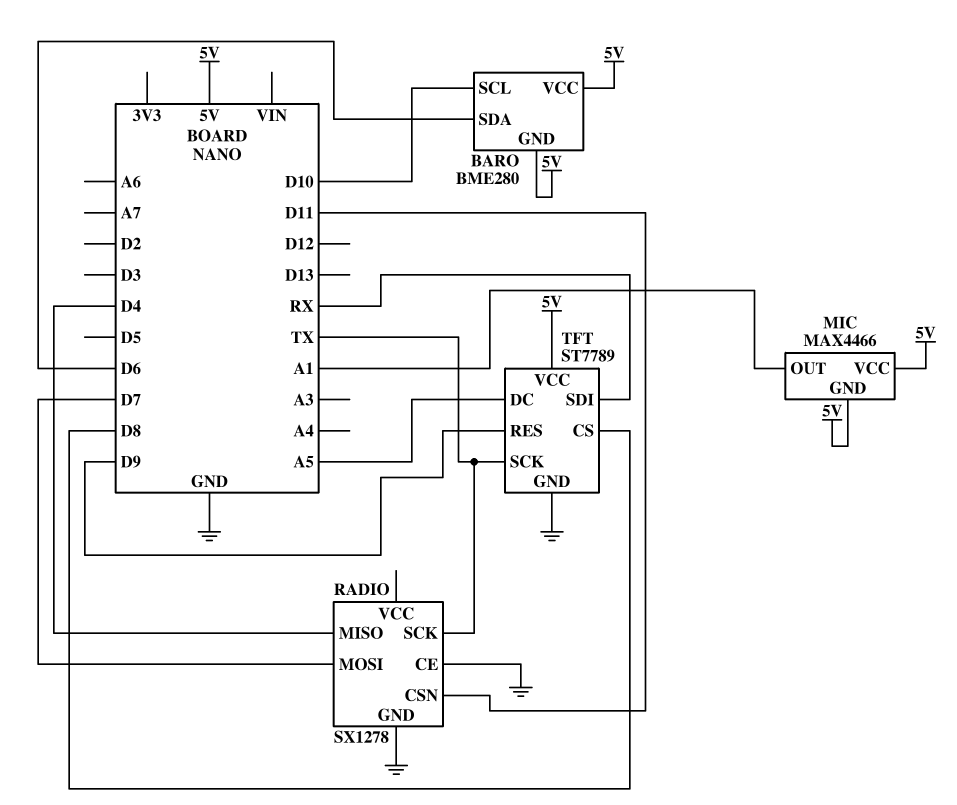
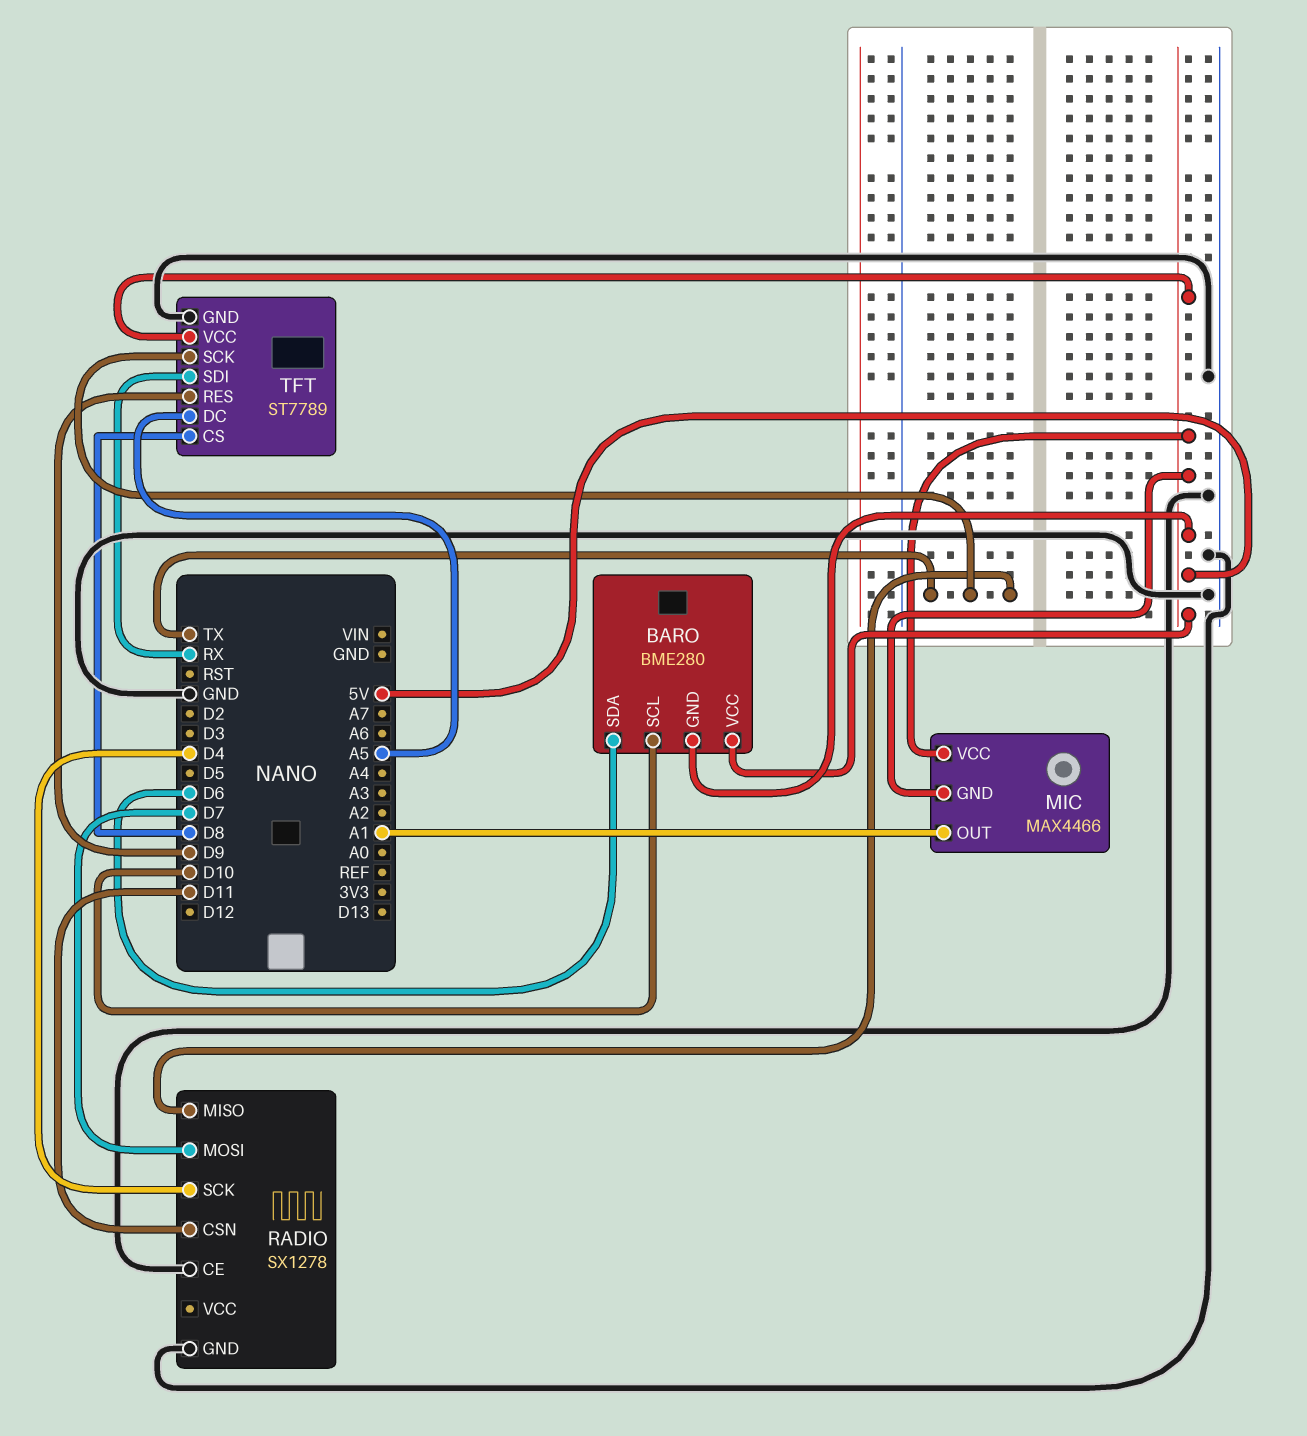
RADIO pin MISO: D4 -> TX
RADIO pin SCK: TX -> D4

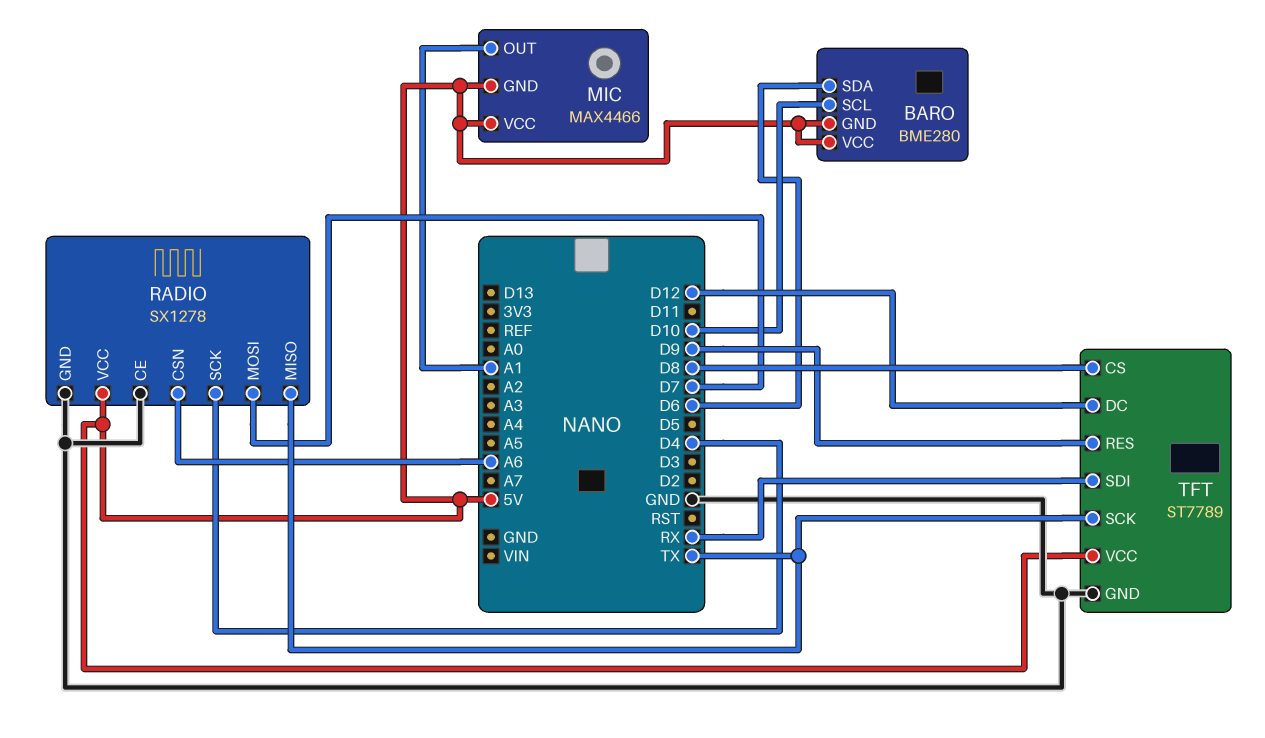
RADIO pin CSN: D11 -> A6
RADIO pin VCC: none -> 5V
TFT pin DC: A5 -> D12

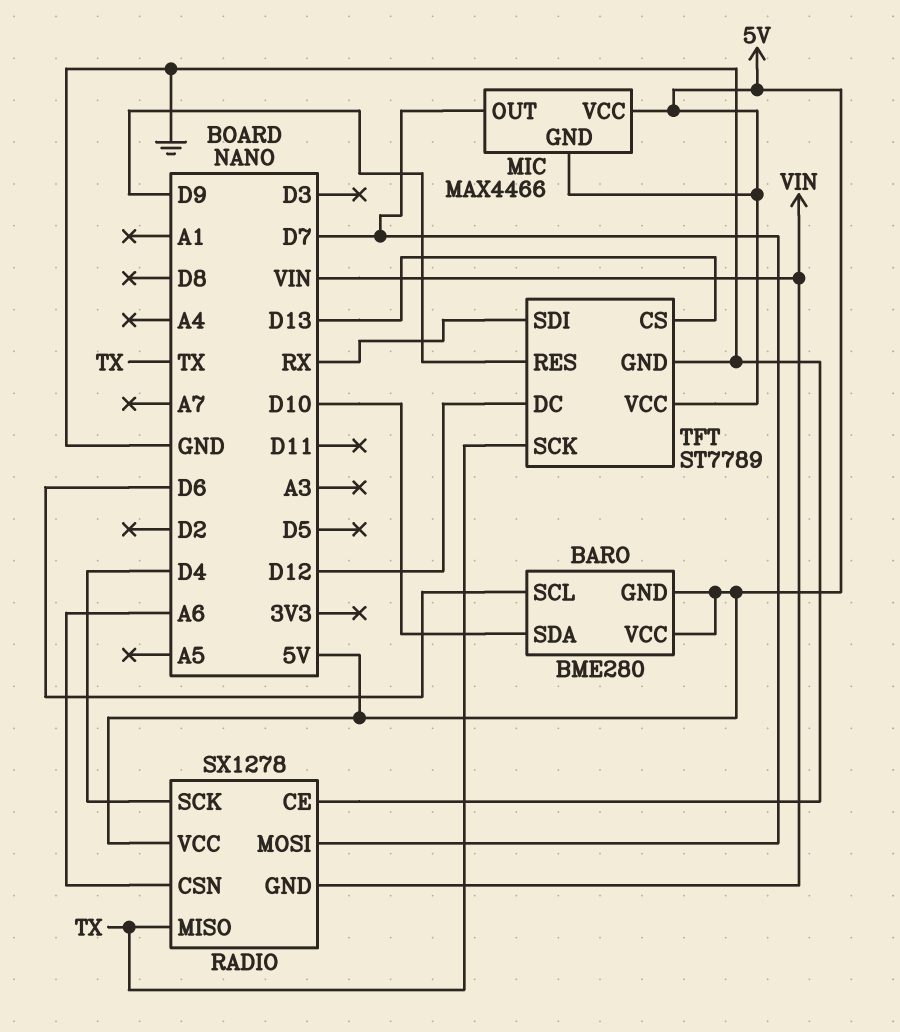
BARO pin SCL: D10 -> D6
BARO pin SDA: D6 -> D10
MIC pin OUT: A1 -> D7
RADIO pin GND: GND -> VIN
TFT pin CS: D8 -> D13

